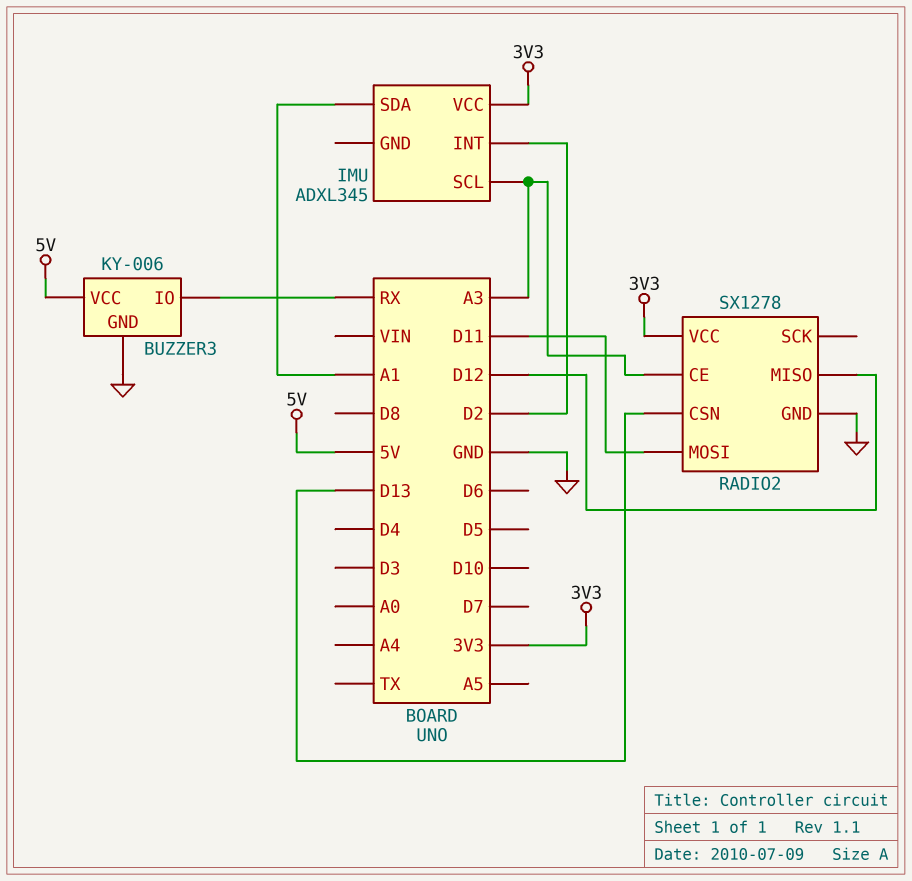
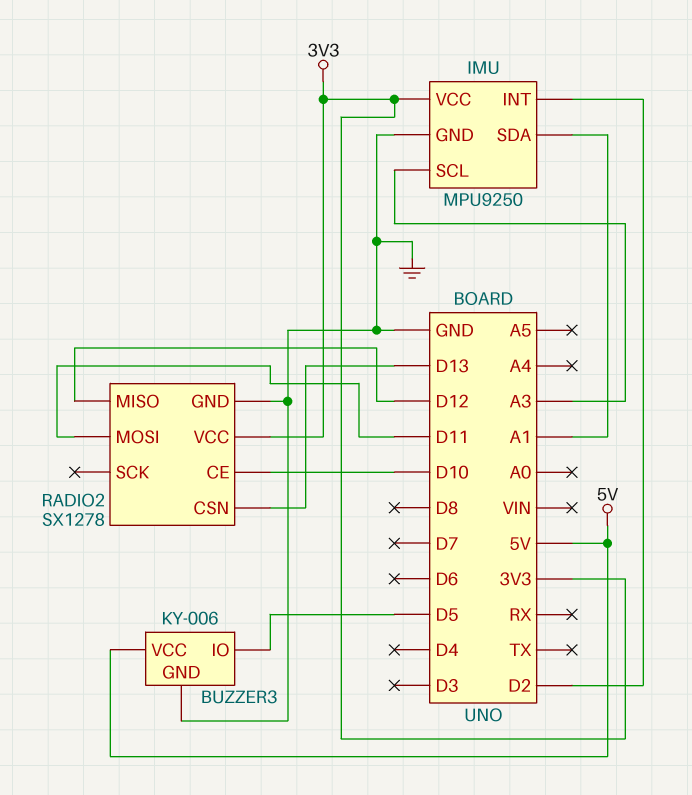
BUZZER3 pin IO: RX -> D5
IMU: ADXL345 -> MPU9250
IMU pin GND: none -> GND
RADIO2 pin CE: A3 -> D10

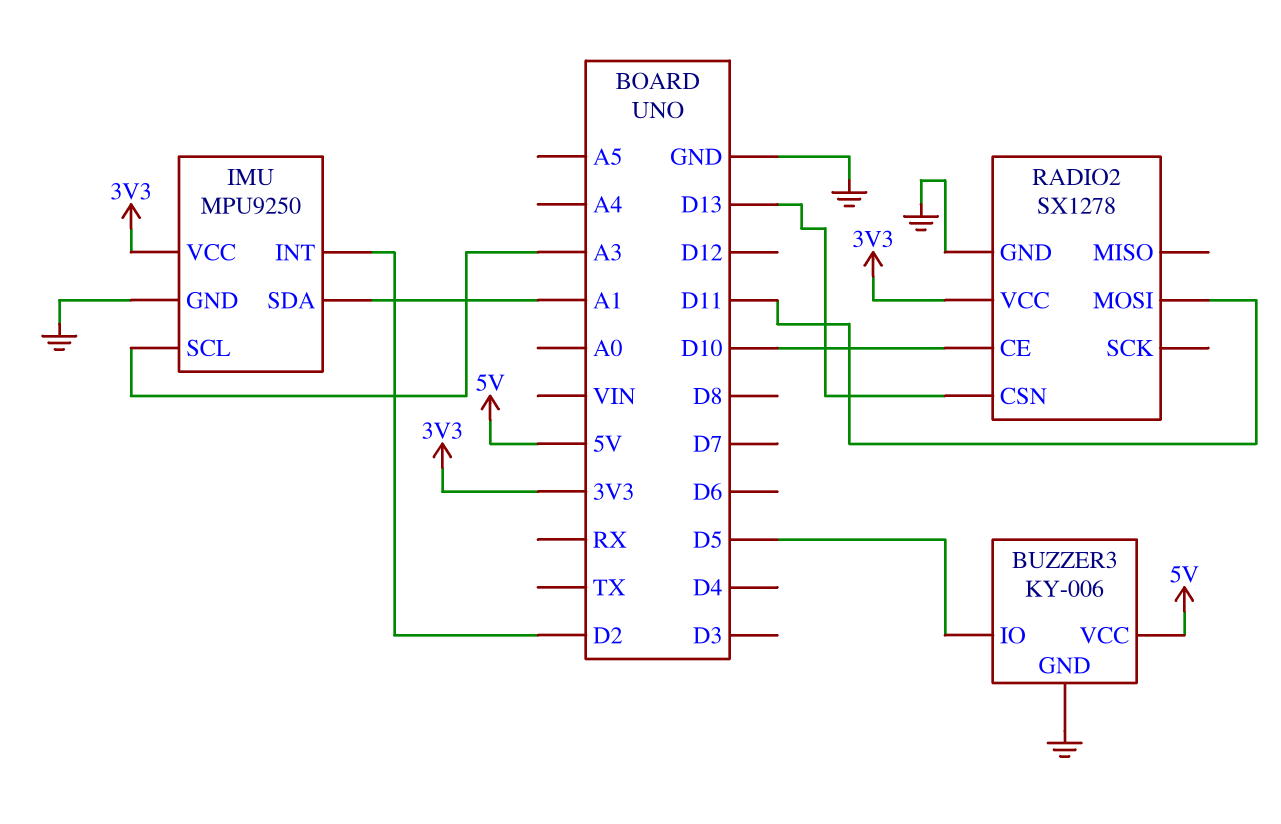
RADIO2 pin MISO: D12 -> none

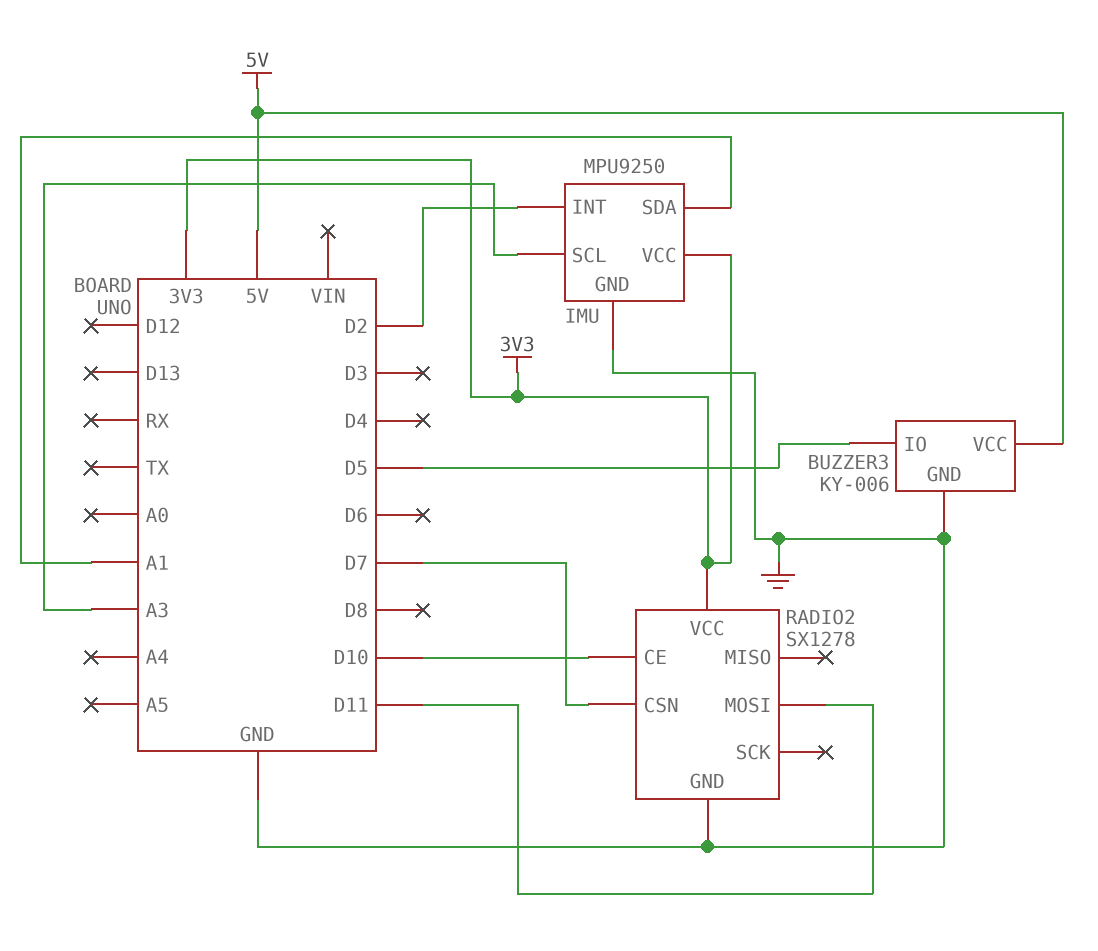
RADIO2 pin CSN: D13 -> D7

